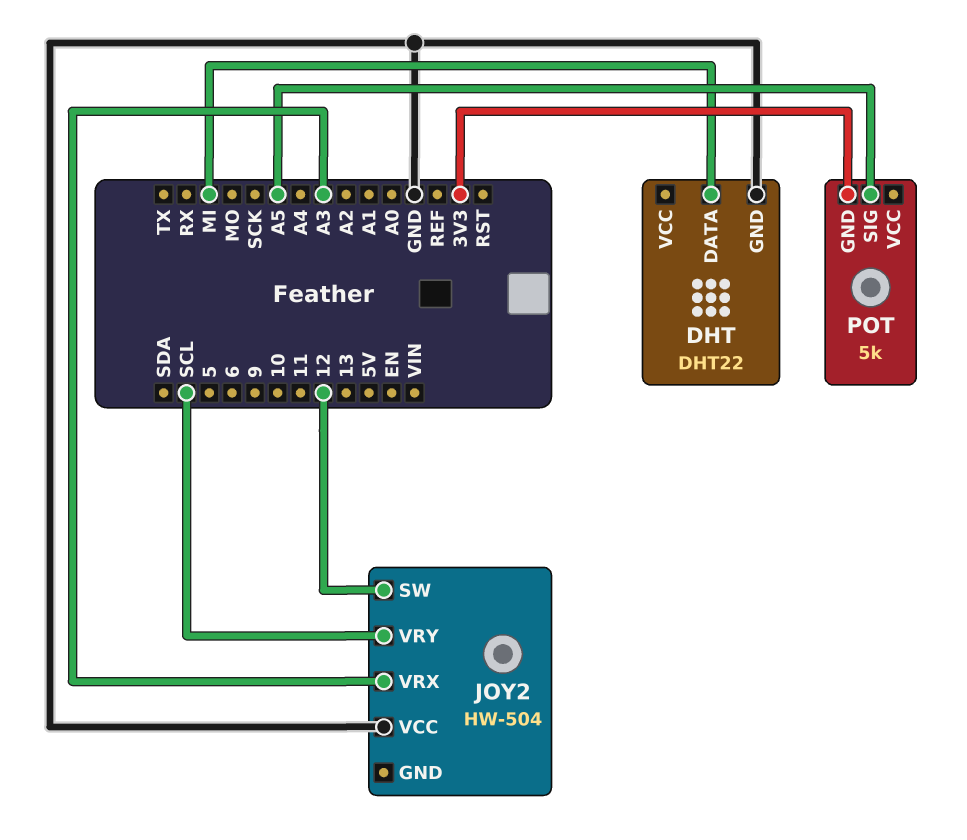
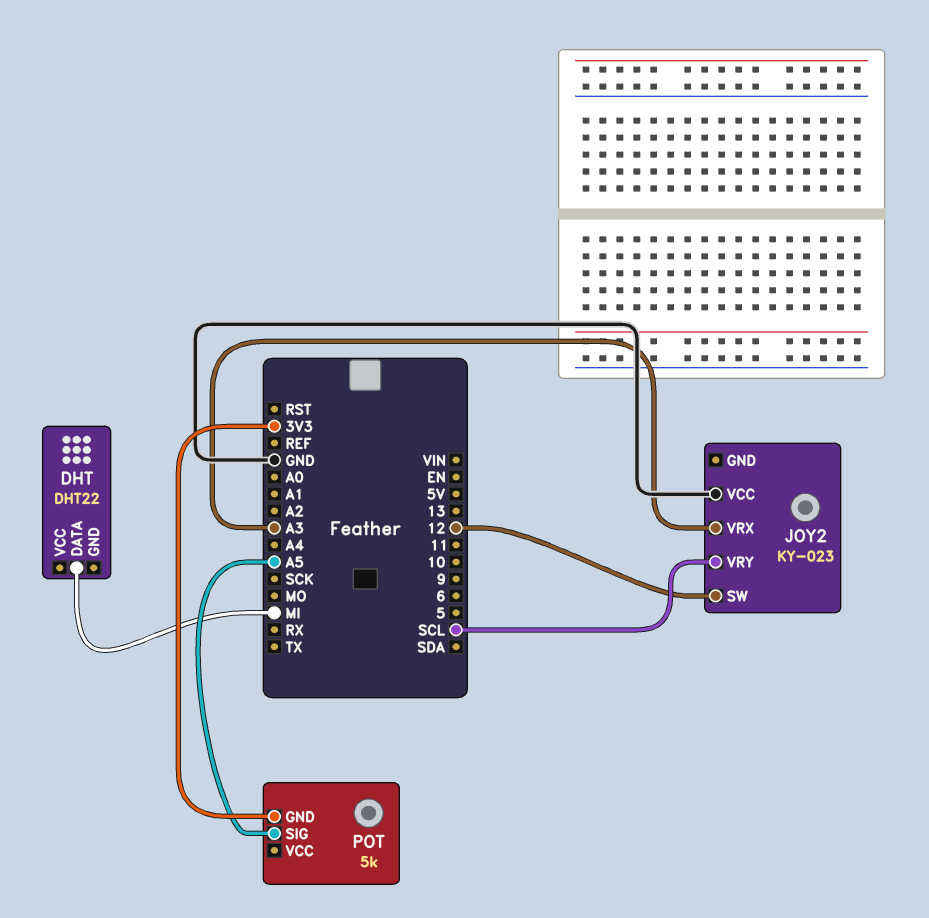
DHT pin GND: GND -> none
JOY2: HW-504 -> KY-023

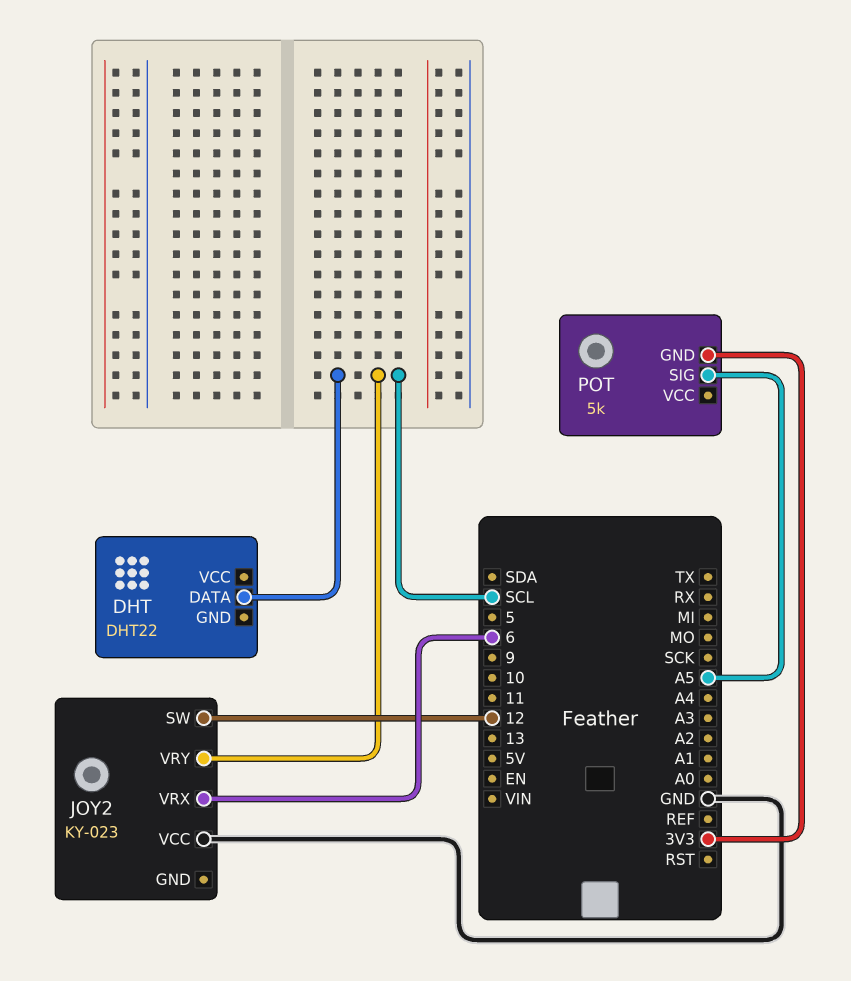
DHT pin DATA: MI -> SCL
JOY2 pin VRX: A3 -> 6

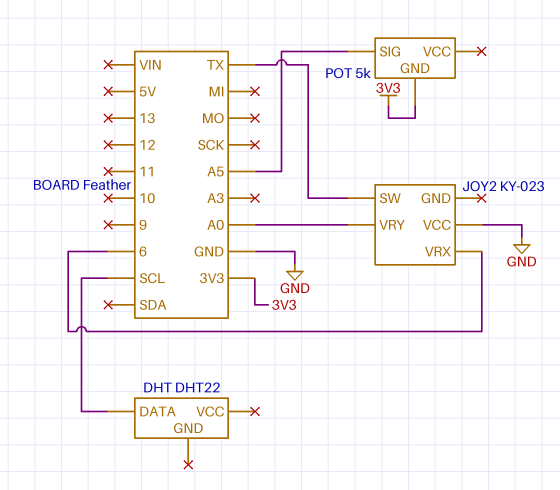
JOY2 pin SW: 12 -> TX
JOY2 pin VRY: SCL -> A0

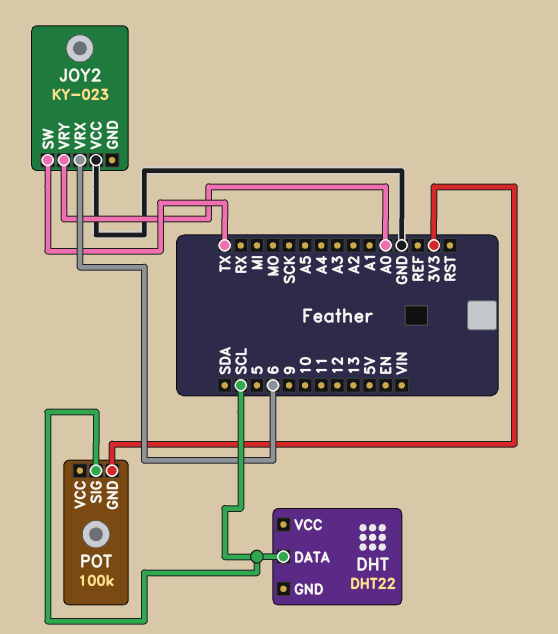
POT: 5k -> 100k
POT pin SIG: A5 -> SCL

